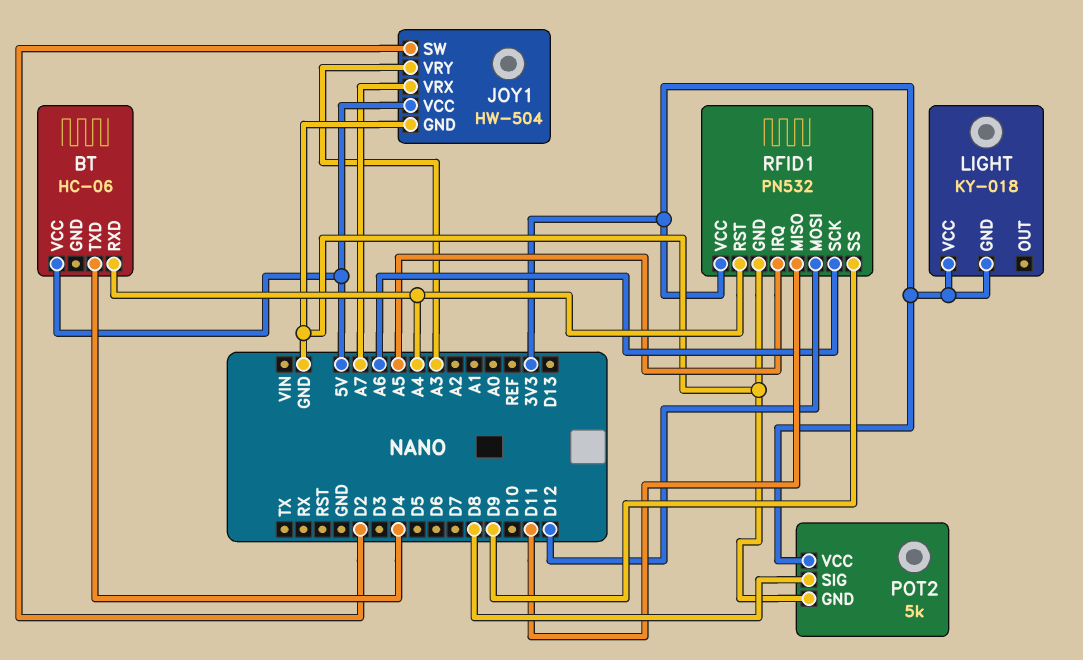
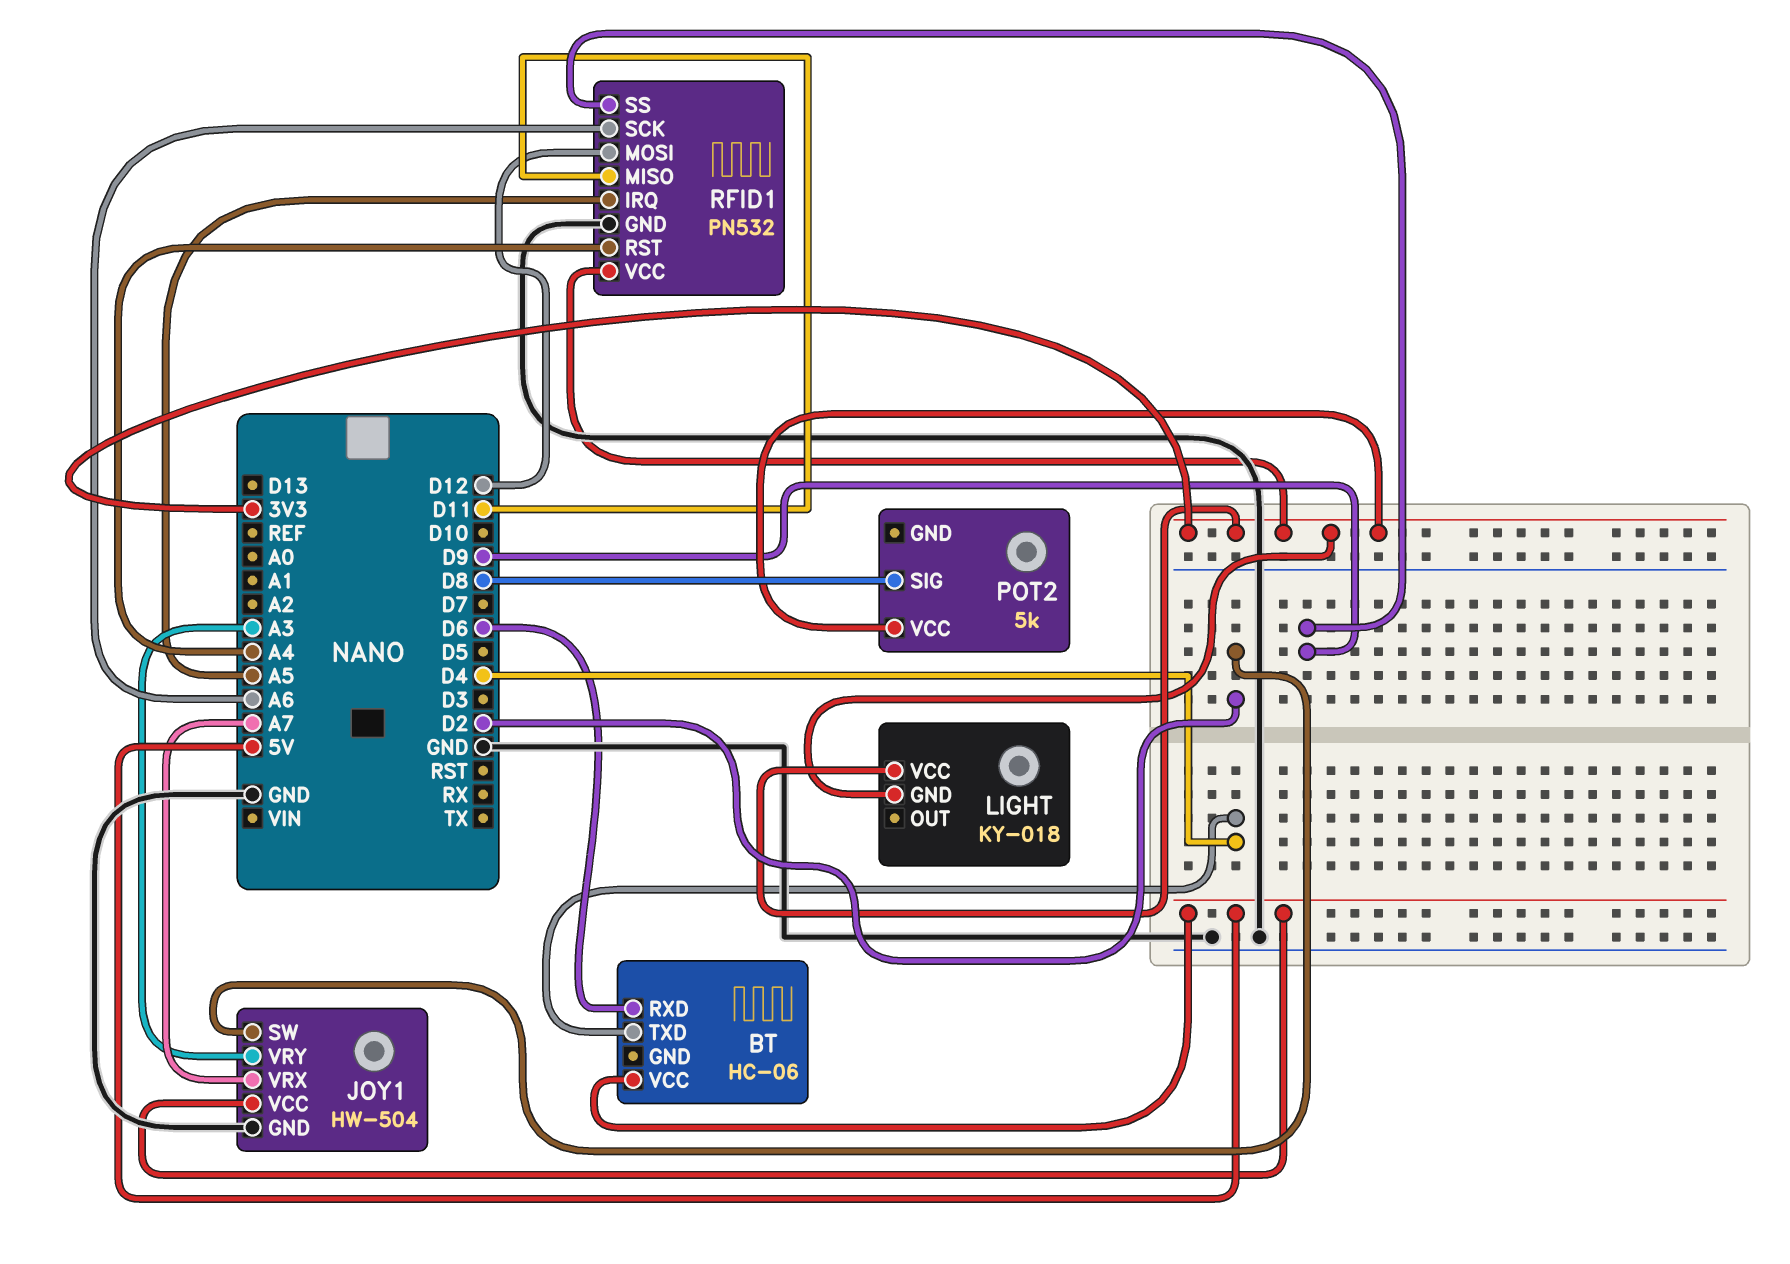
BT pin RXD: A4 -> D6
POT2 pin GND: GND -> none

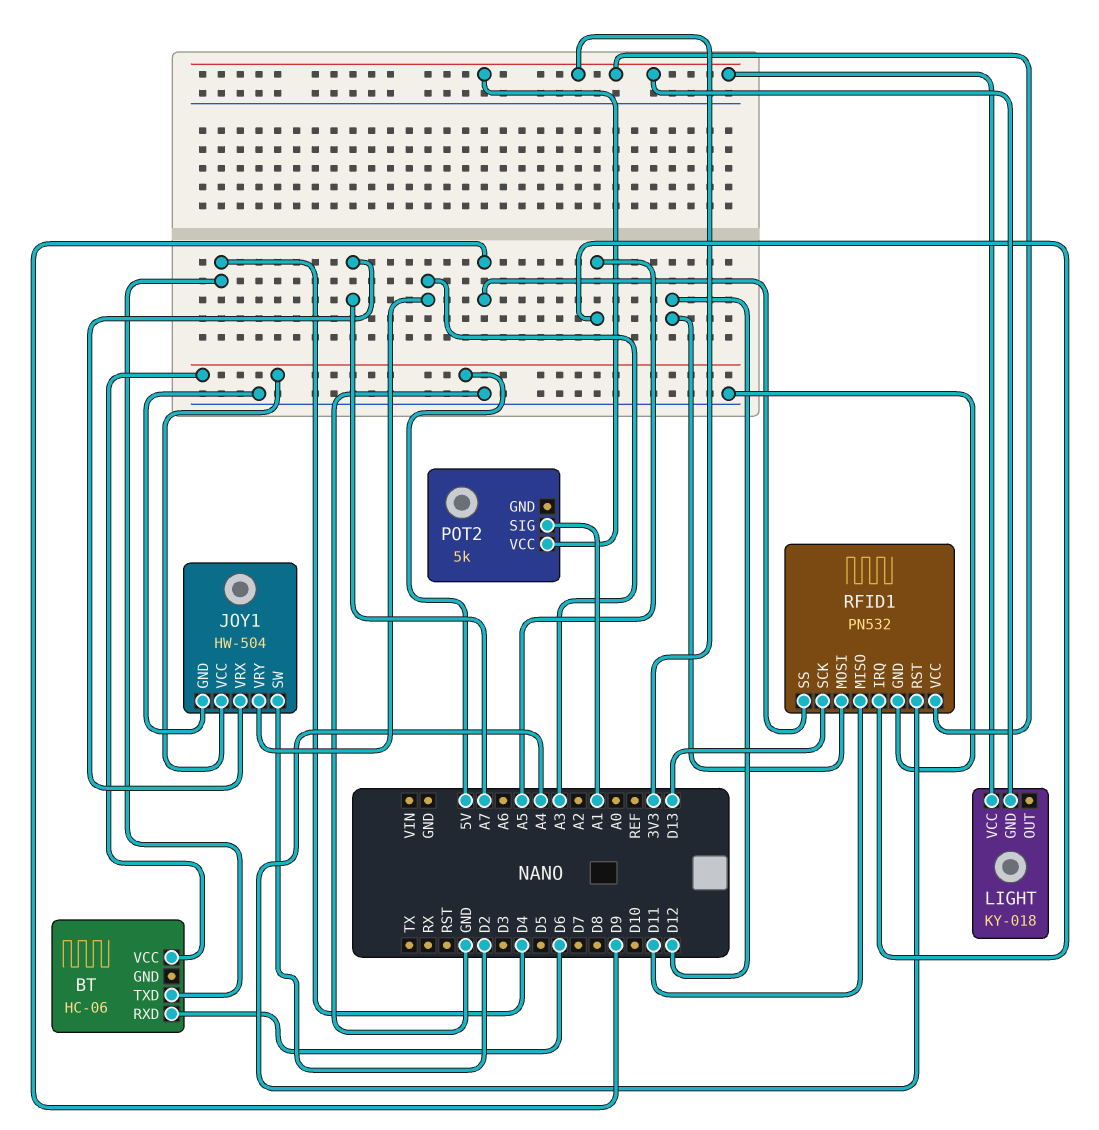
POT2 pin SIG: D8 -> A1
RFID1 pin SCK: A6 -> D13

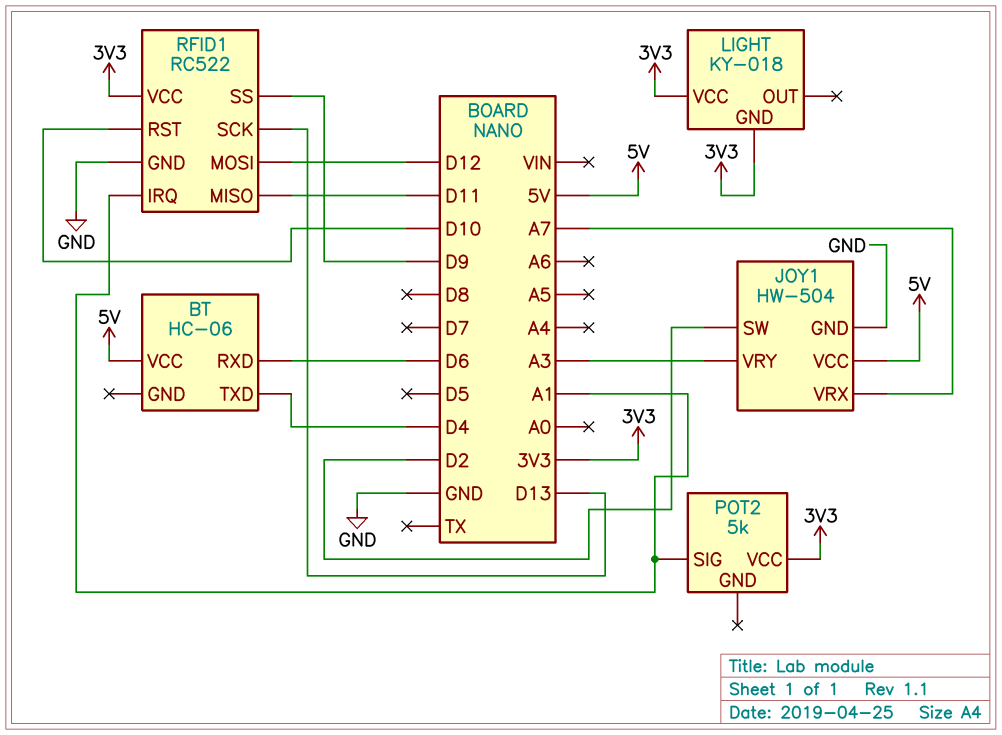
RFID1: PN532 -> RC522
RFID1 pin IRQ: A5 -> A1
RFID1 pin RST: A4 -> D10

